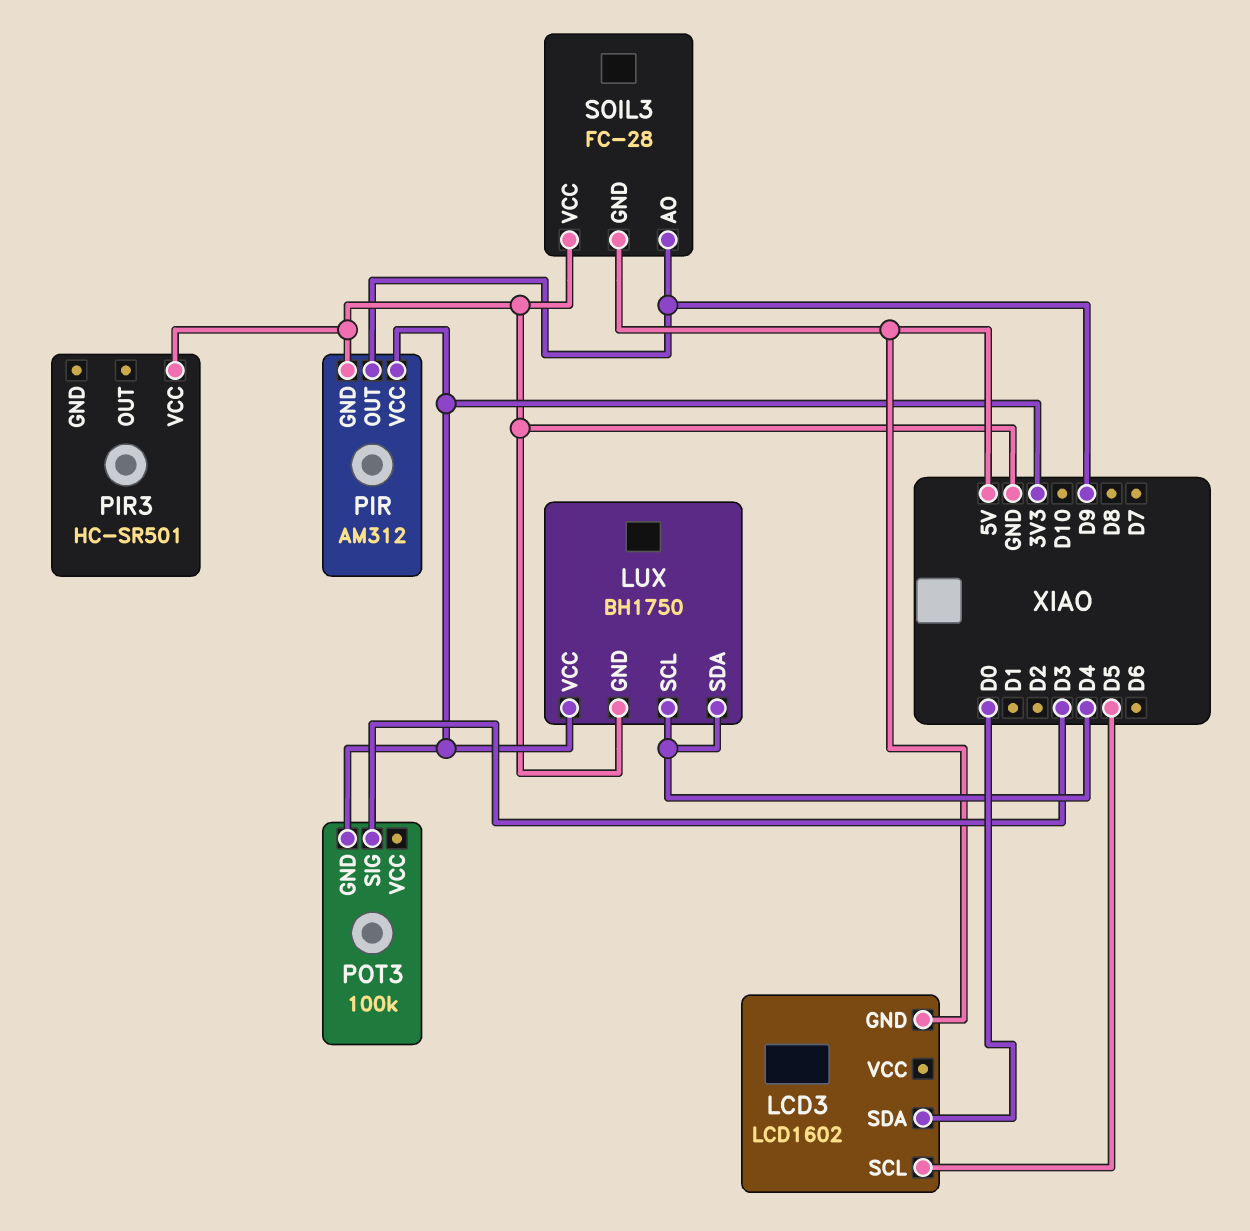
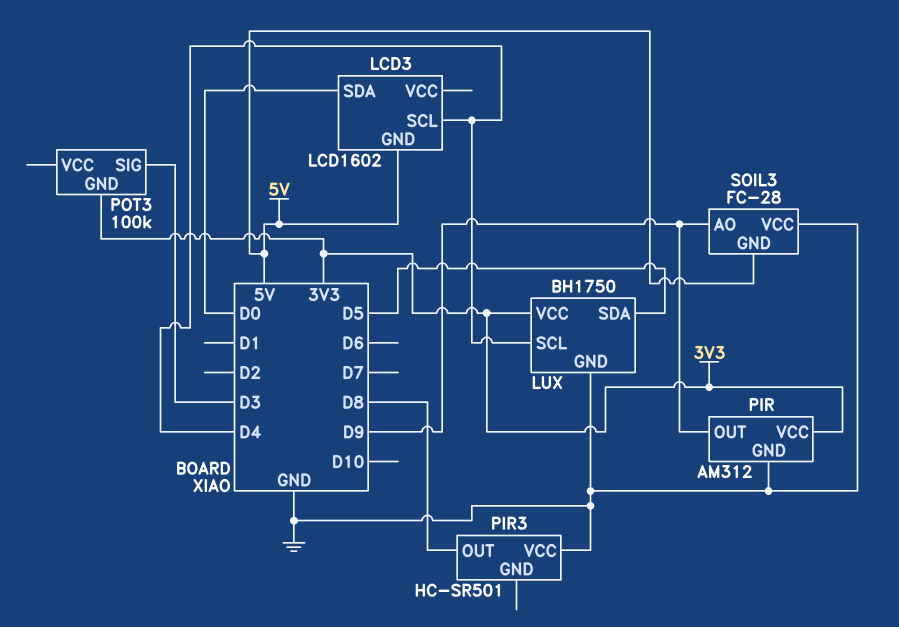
LCD3 pin SCL: D5 -> D4
LUX pin SDA: D4 -> D5
PIR3 pin OUT: none -> D8

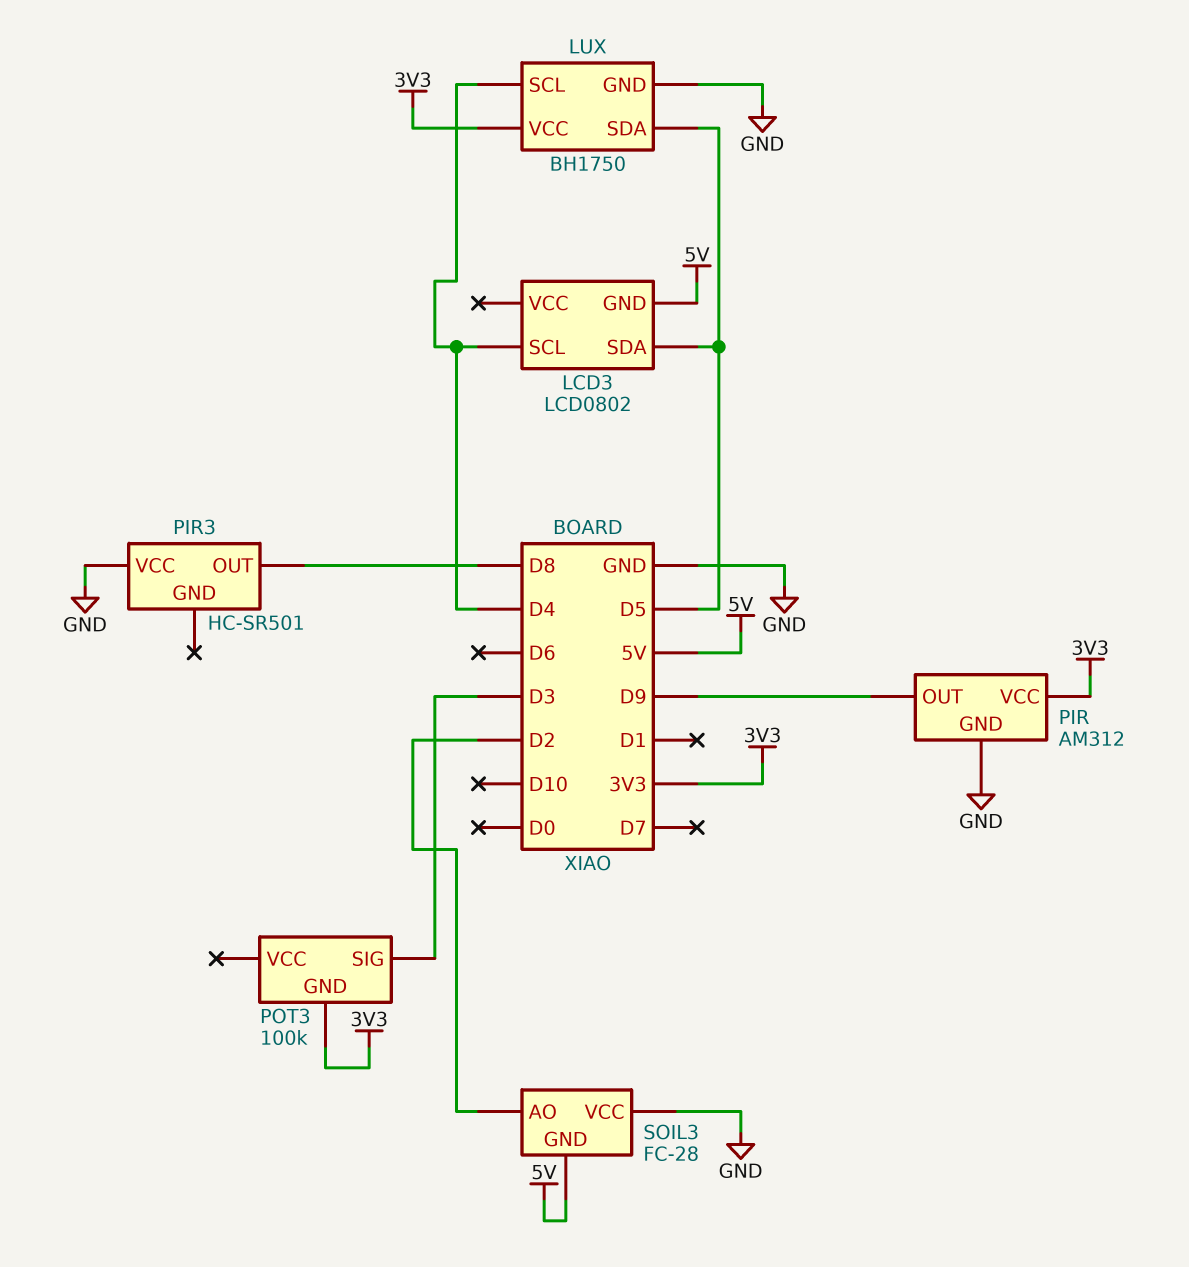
LCD3: LCD1602 -> LCD0802
LCD3 pin SDA: D0 -> D5
SOIL3 pin AO: D9 -> D2

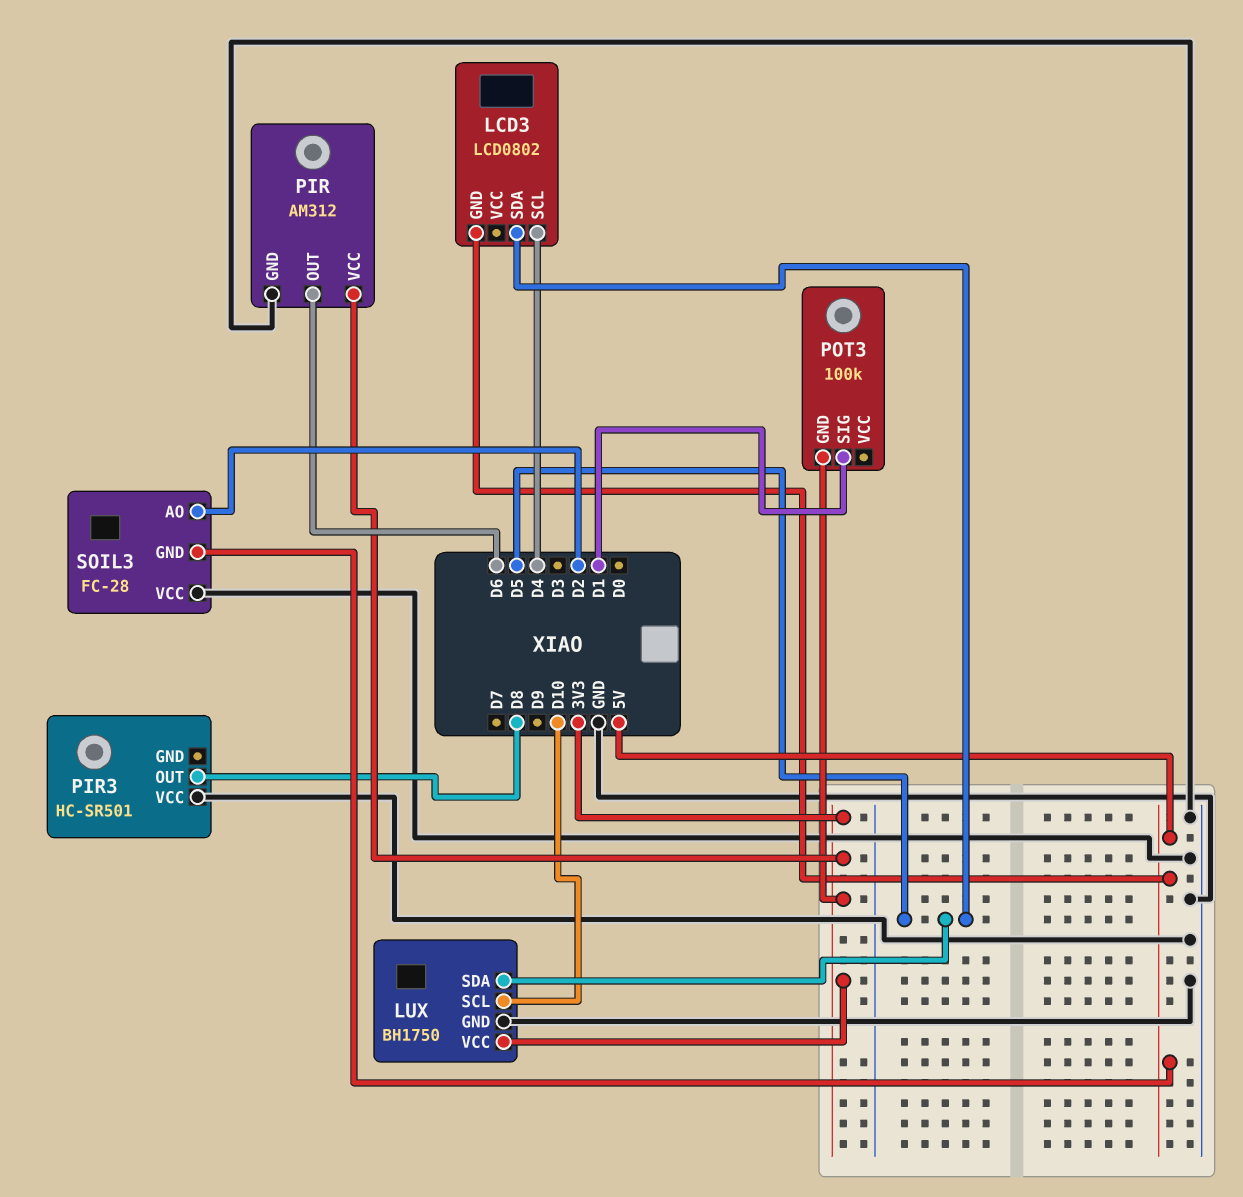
LUX pin SCL: D4 -> D10
PIR pin OUT: D9 -> D6
POT3 pin SIG: D3 -> D1

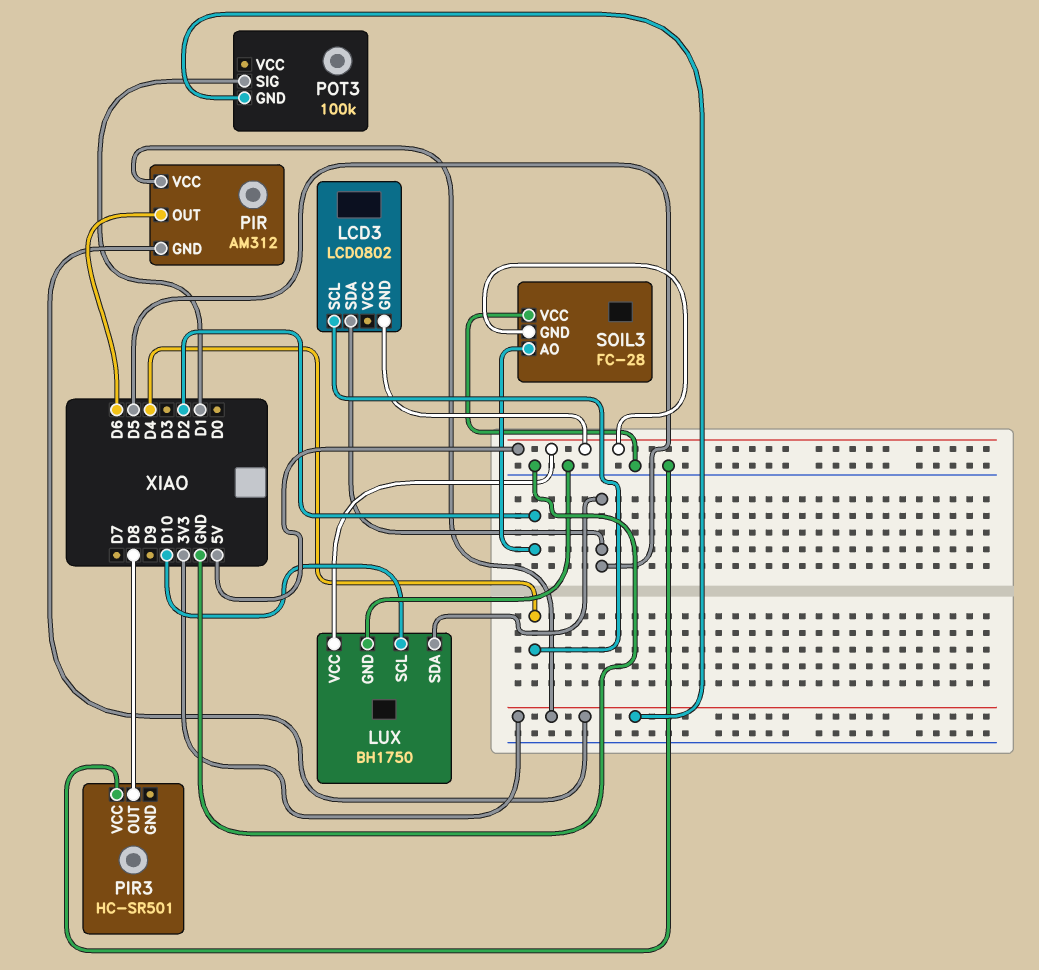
LUX pin VCC: 3V3 -> 5V
PIR pin GND: GND -> 3V3

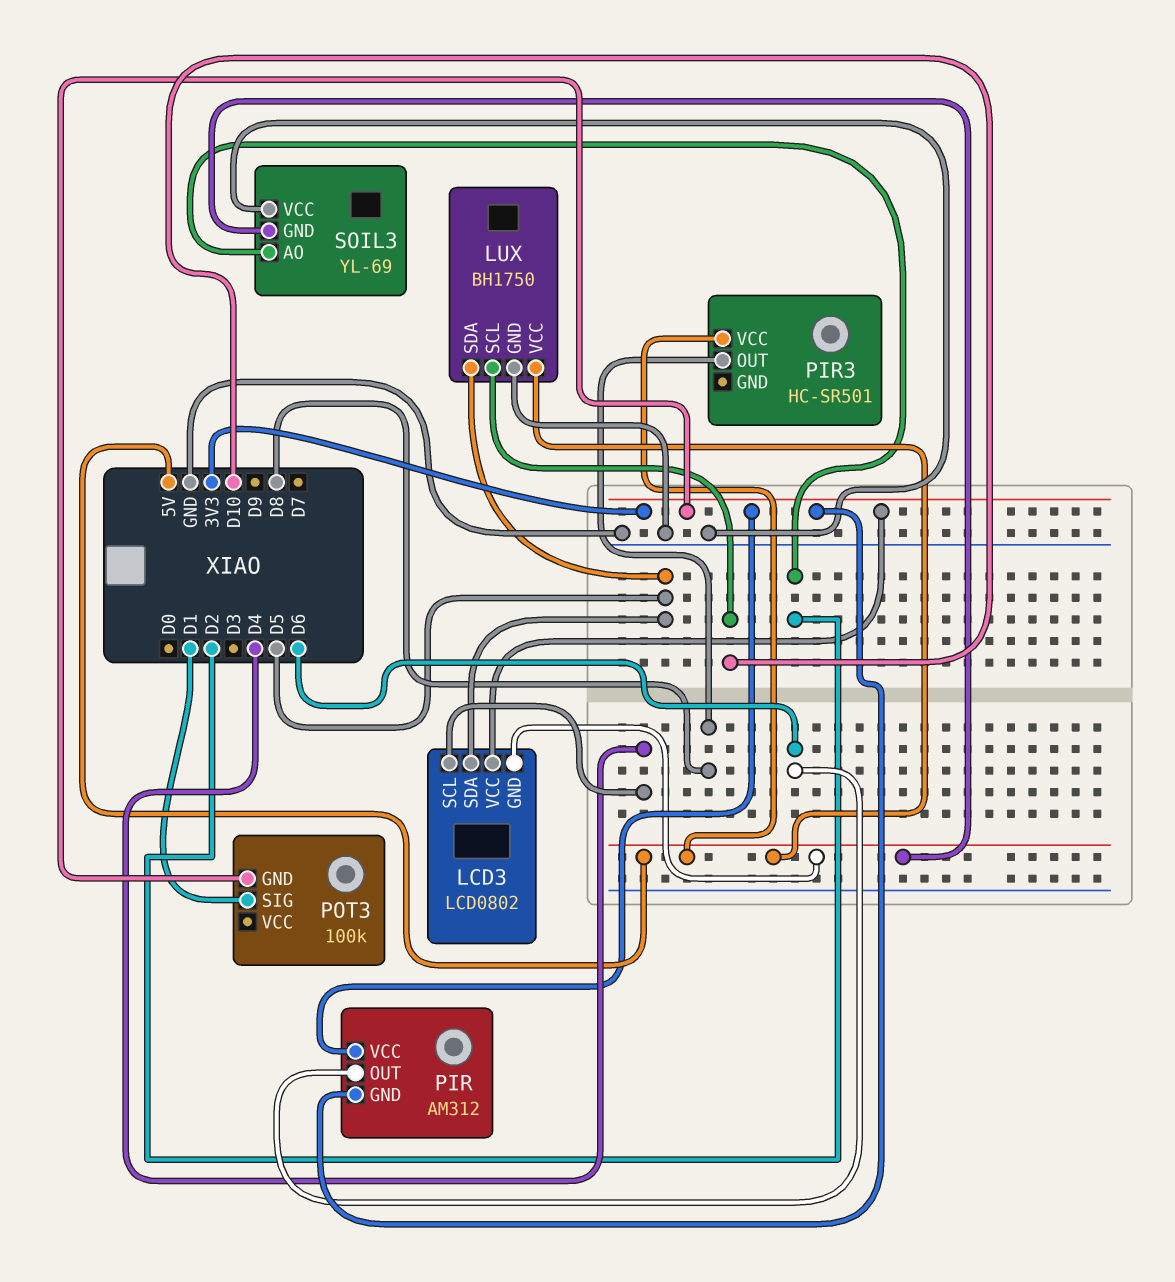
LCD3 pin VCC: none -> 3V3
PIR3 pin VCC: GND -> 5V
SOIL3: FC-28 -> YL-69

